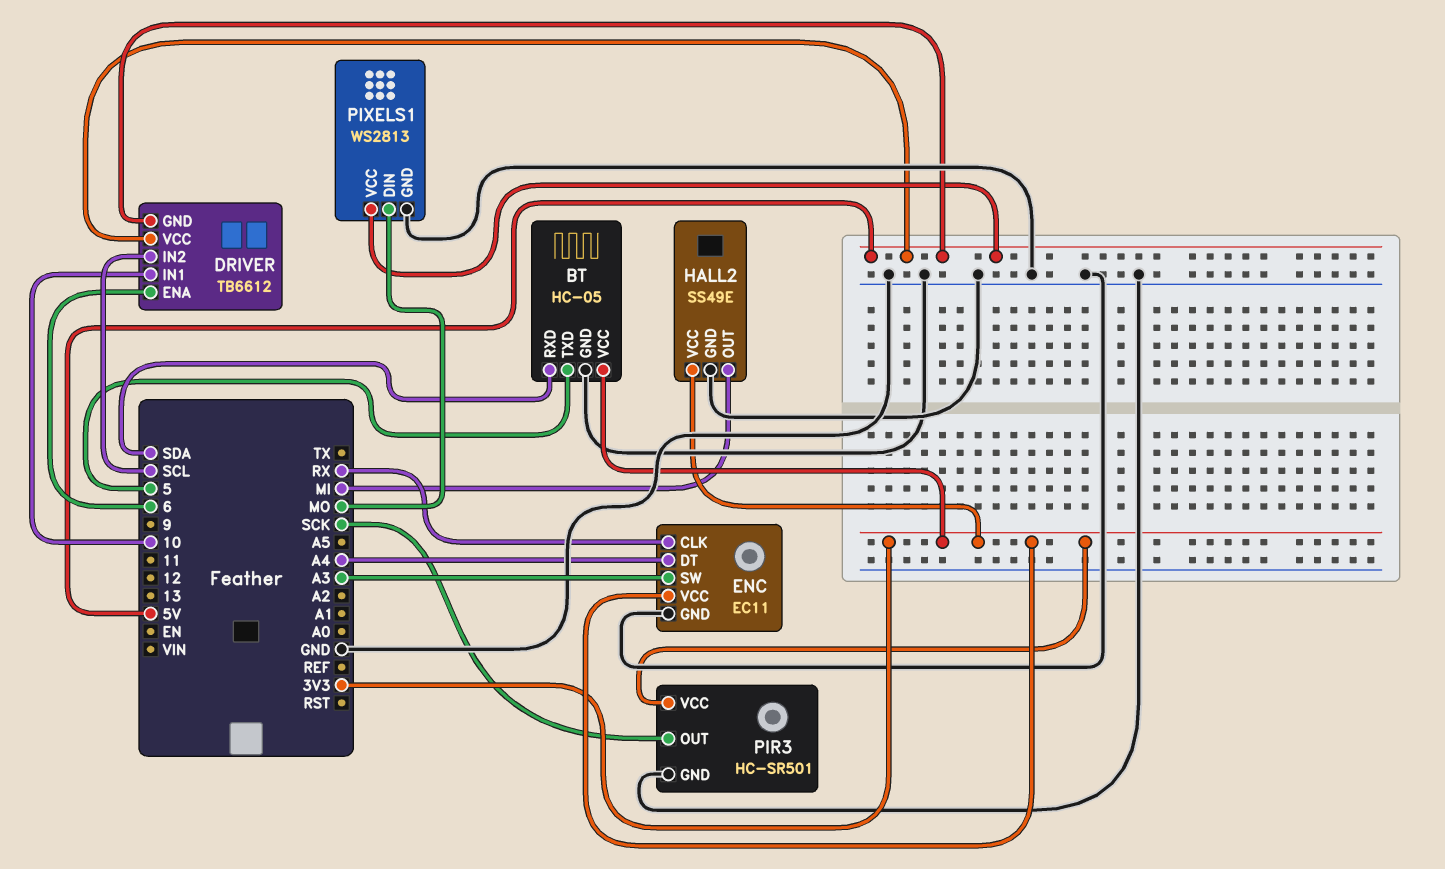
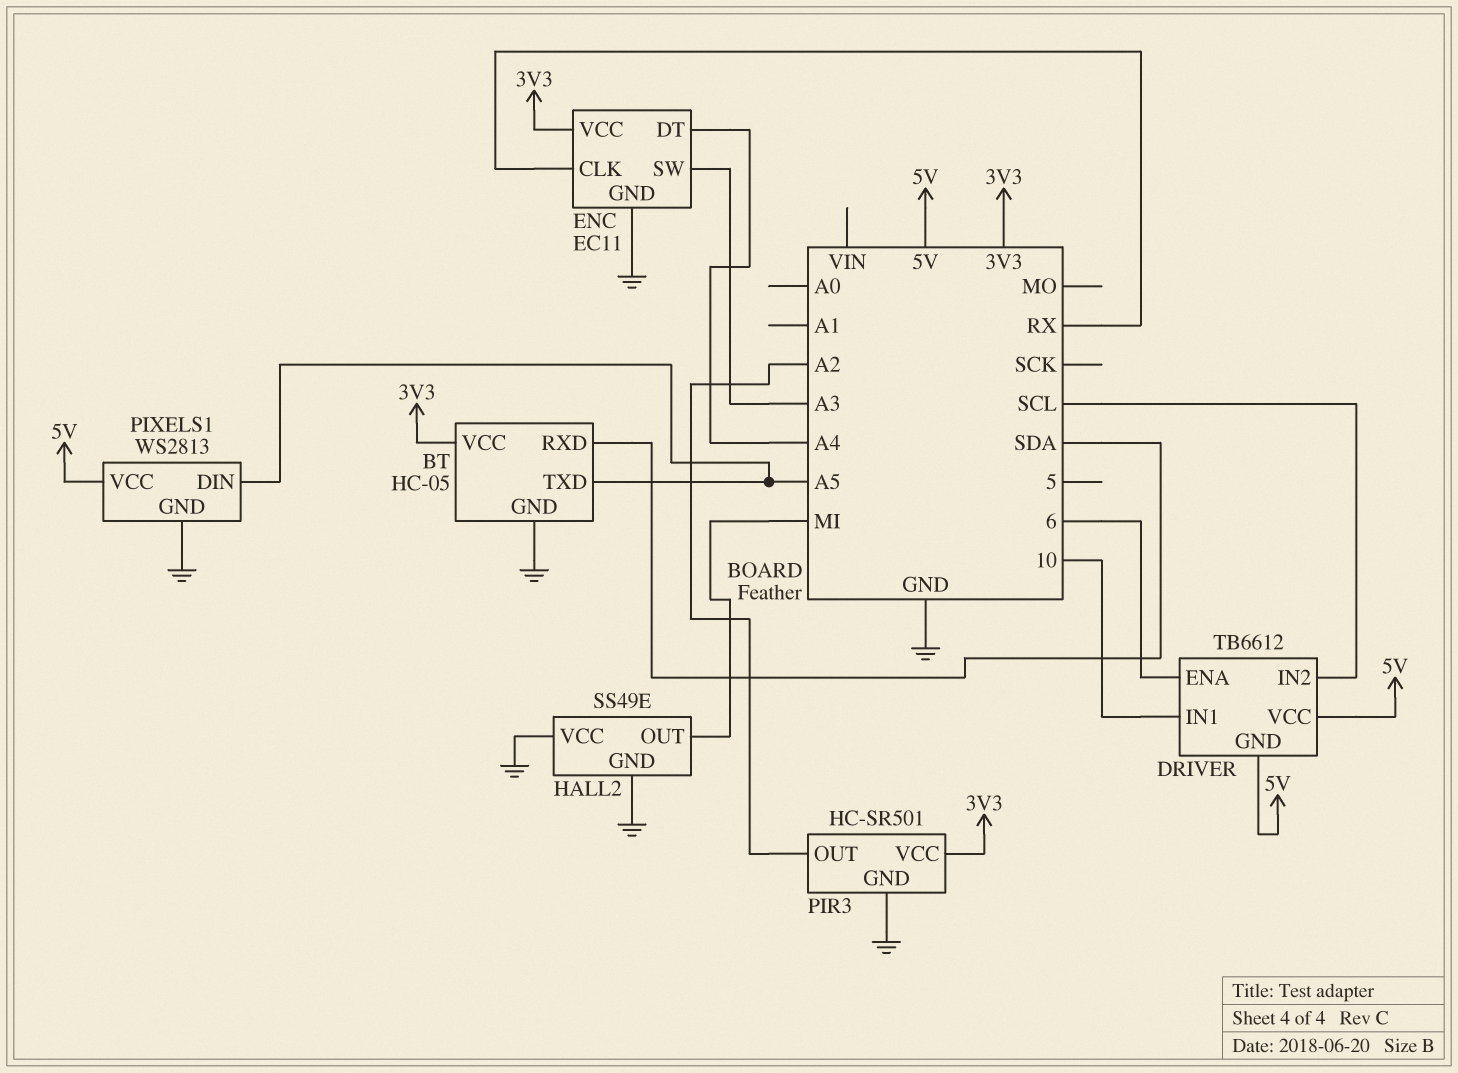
BT pin TXD: 5 -> A5
HALL2 pin VCC: 3V3 -> GND
PIR3 pin OUT: SCK -> A2
PIXELS1 pin DIN: MO -> A5

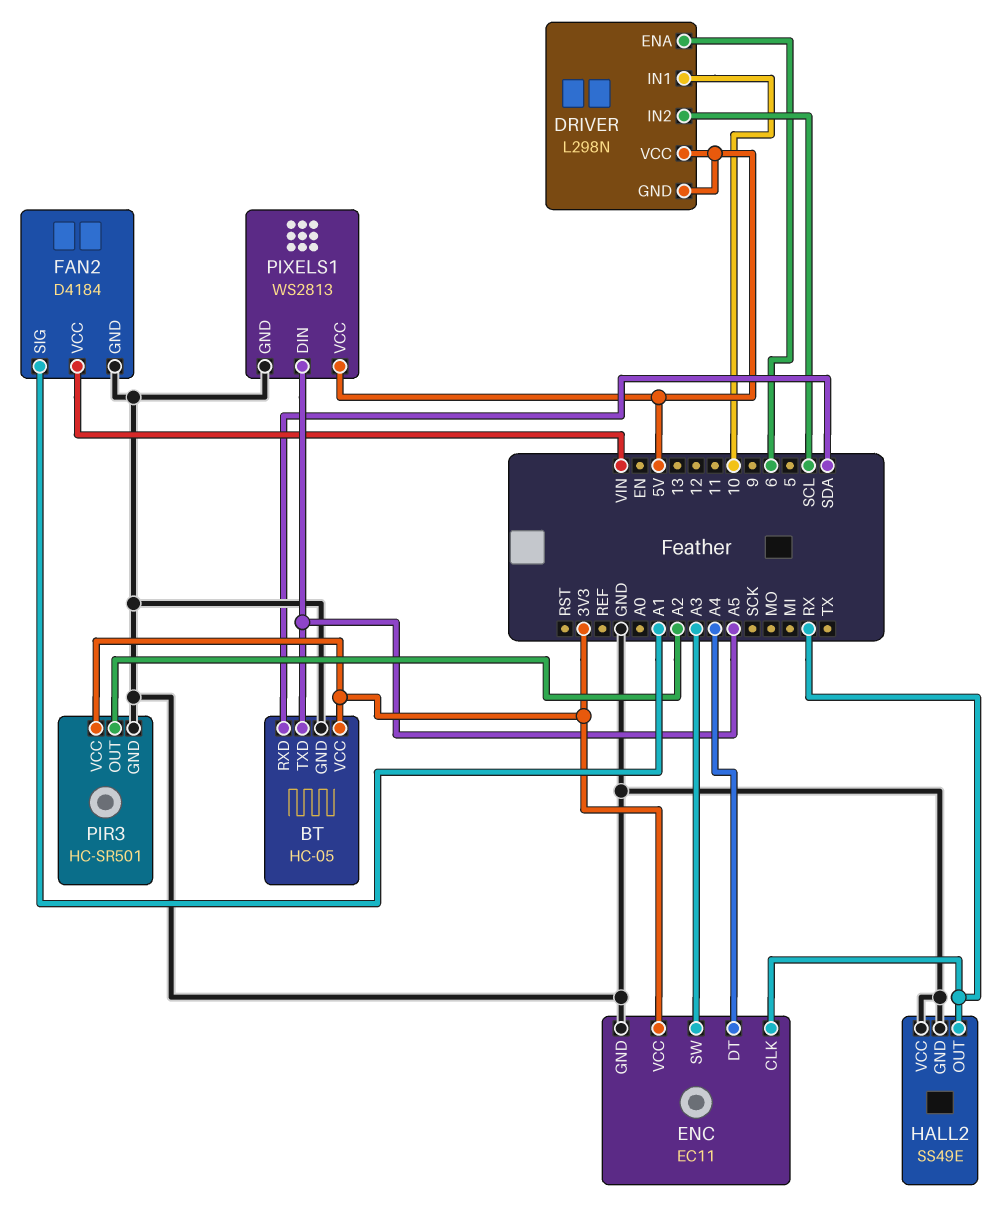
DRIVER: TB6612 -> L298N
FAN2: none -> D4184
FAN2 pin GND: none -> GND
FAN2 pin SIG: none -> A1
FAN2 pin VCC: none -> VIN
HALL2 pin OUT: MI -> RX

